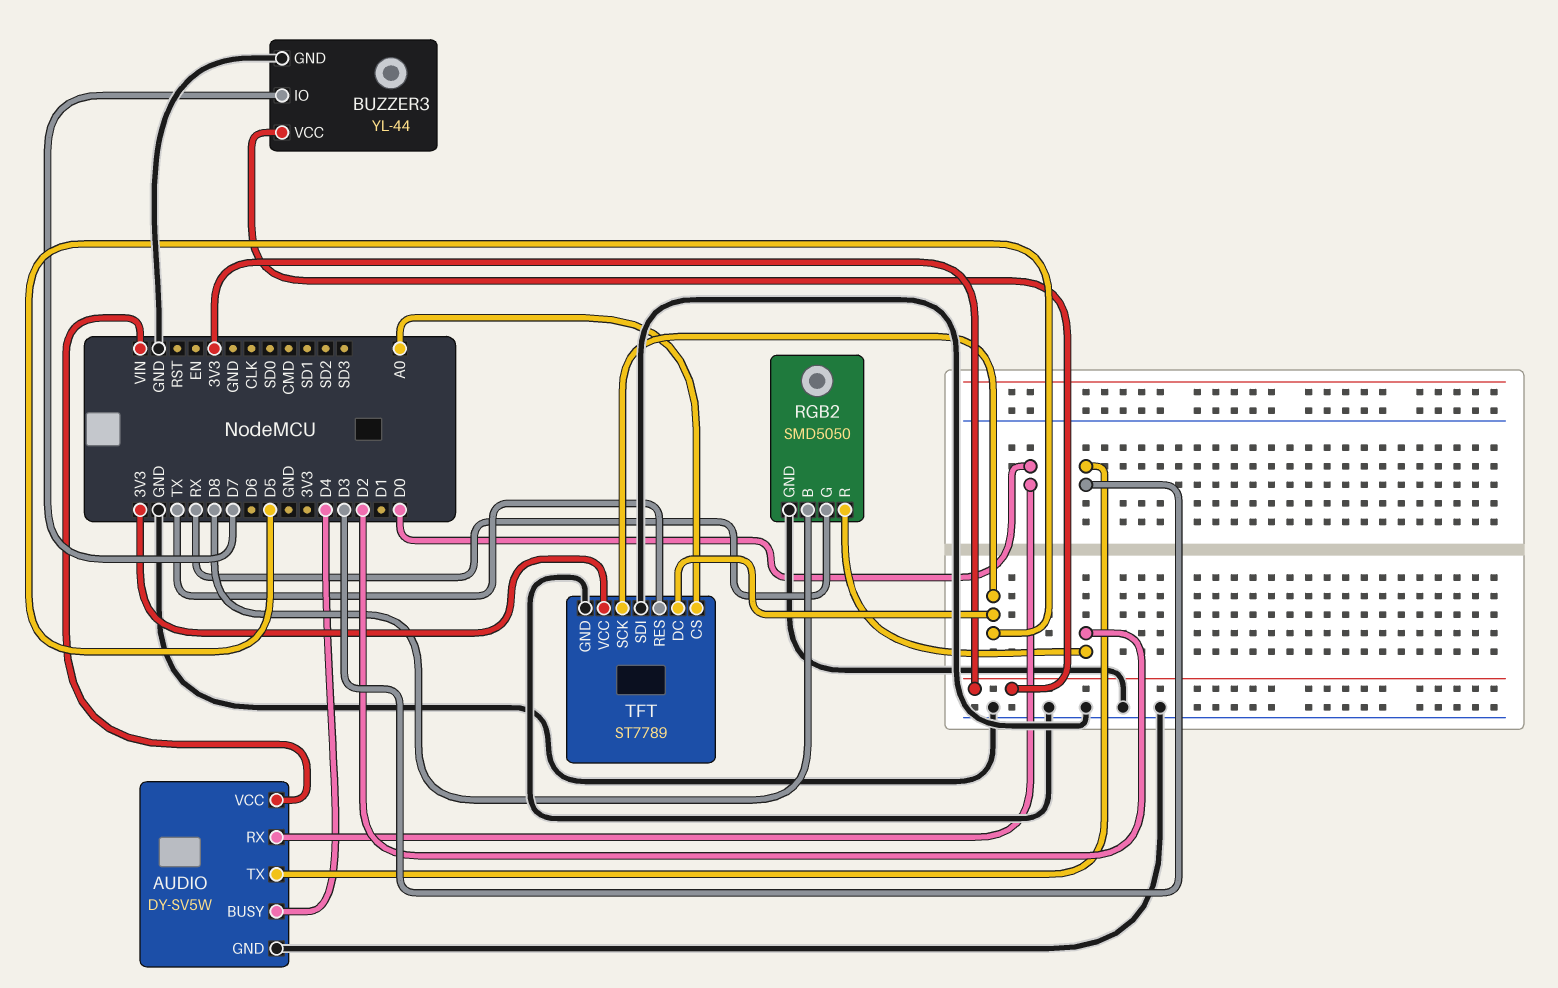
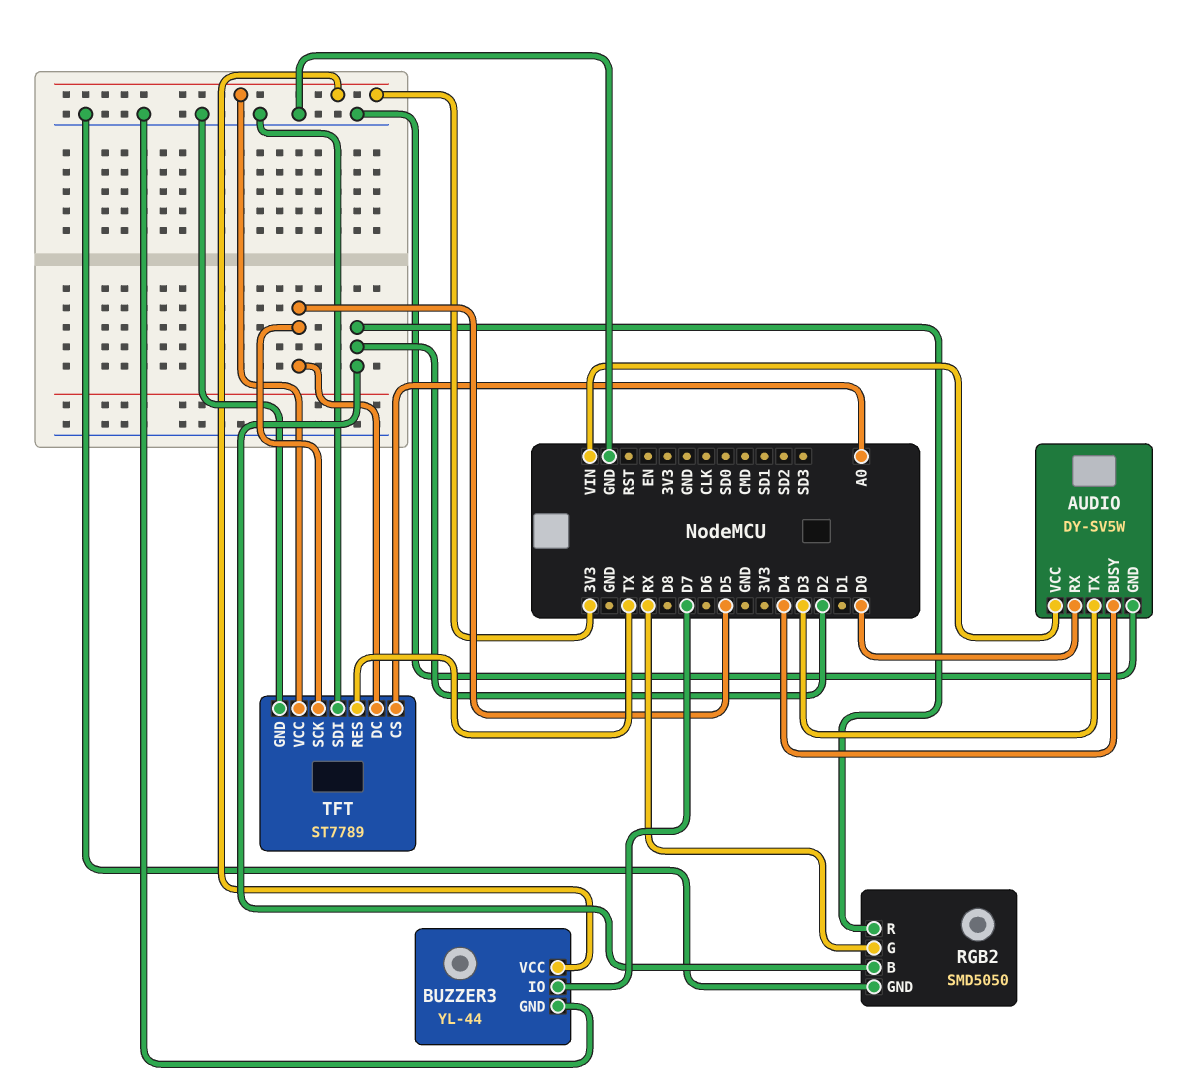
RGB2 pin B: D8 -> D2

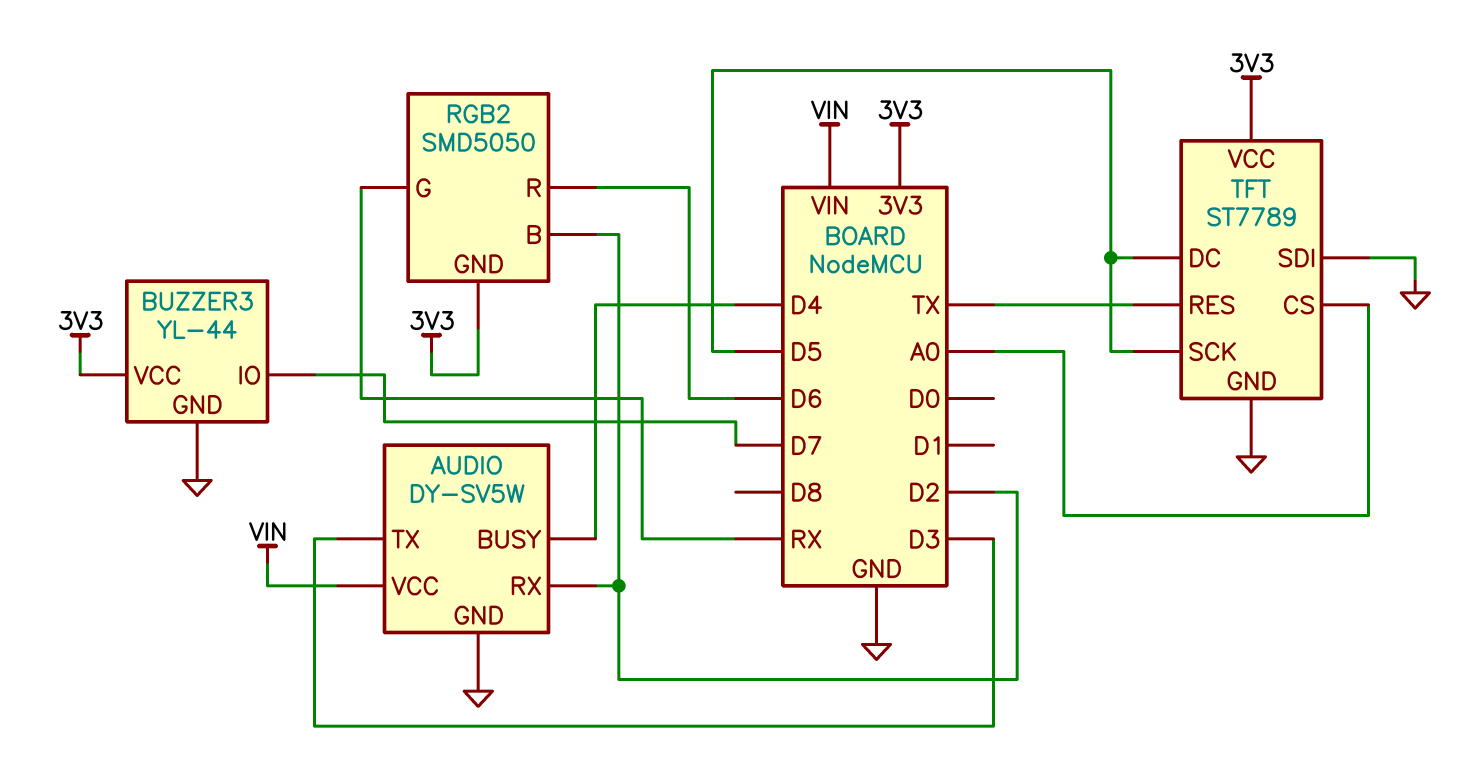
AUDIO pin RX: D0 -> D2
RGB2 pin GND: GND -> 3V3
RGB2 pin R: D2 -> D6

